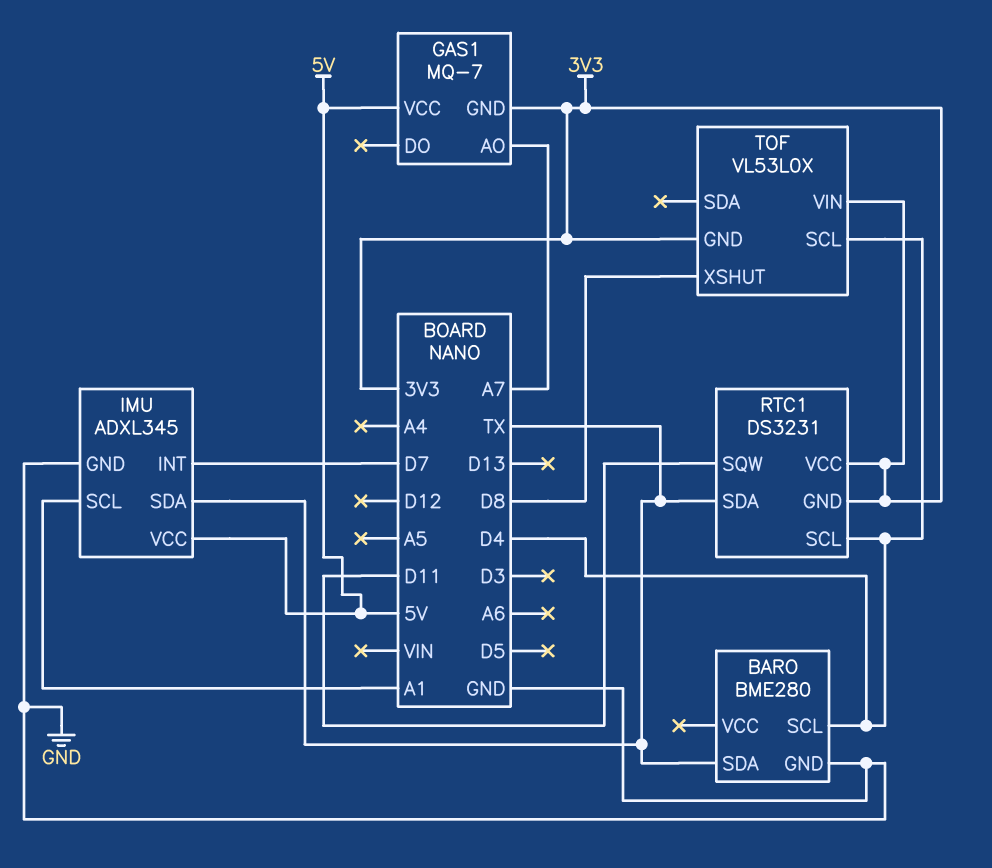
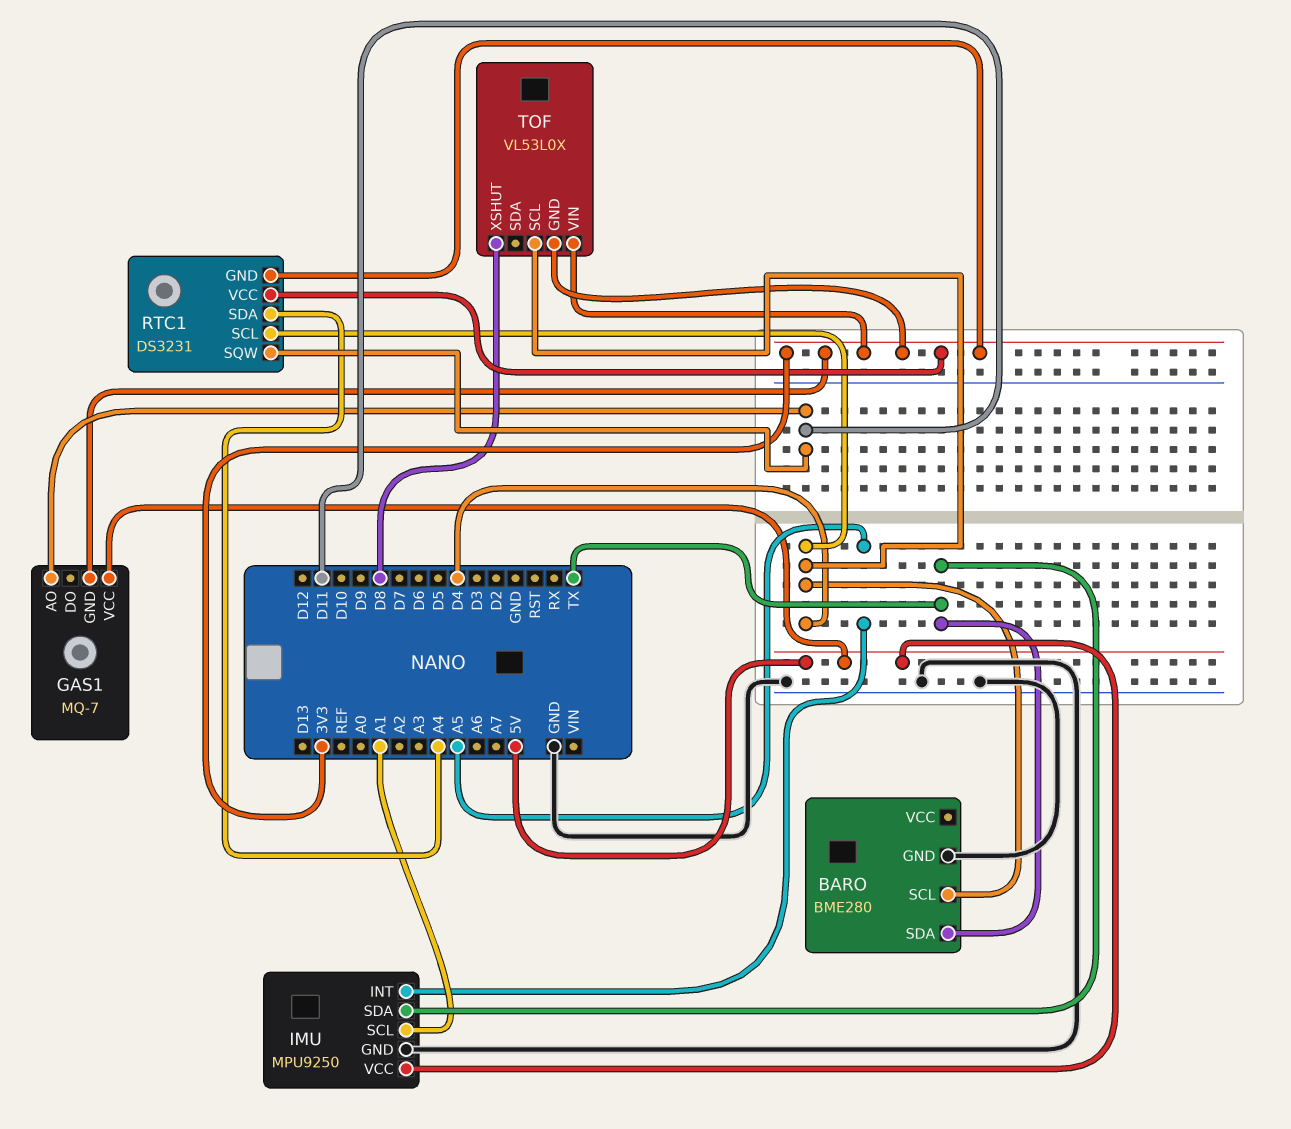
GAS1 pin AO: A7 -> D11
IMU: ADXL345 -> MPU9250
IMU pin INT: D7 -> A5
RTC1 pin SDA: TX -> A4

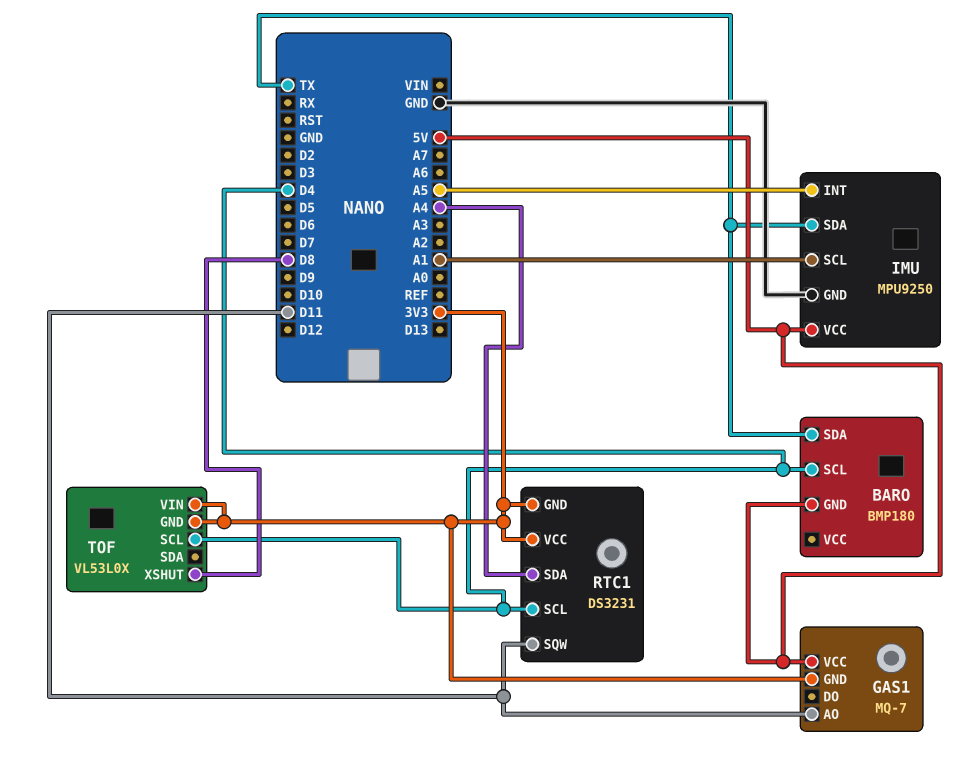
BARO: BME280 -> BMP180
BARO pin GND: GND -> 5V

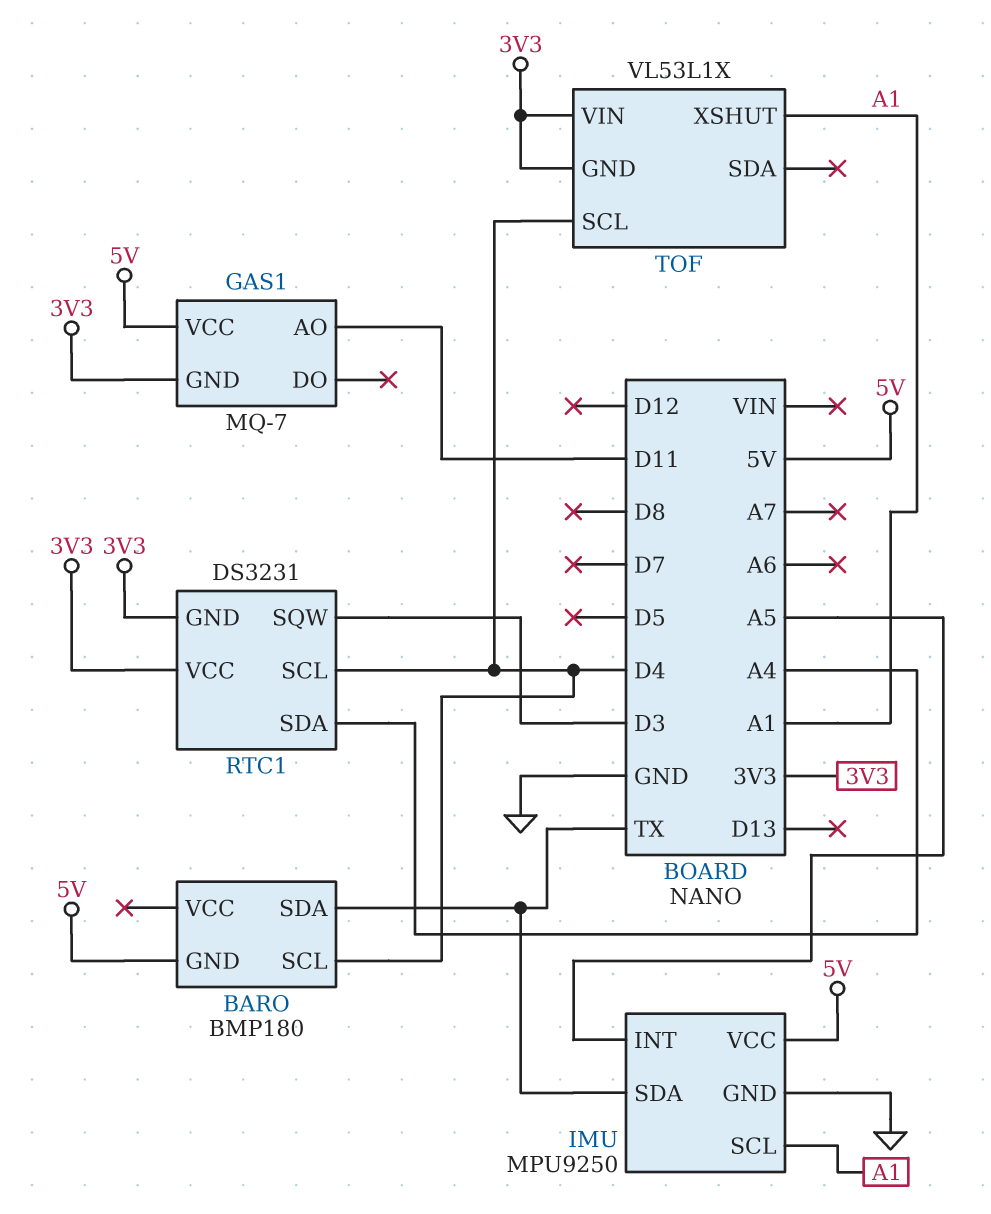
RTC1 pin SQW: D11 -> D3
TOF: VL53L0X -> VL53L1X
TOF pin XSHUT: D8 -> A1

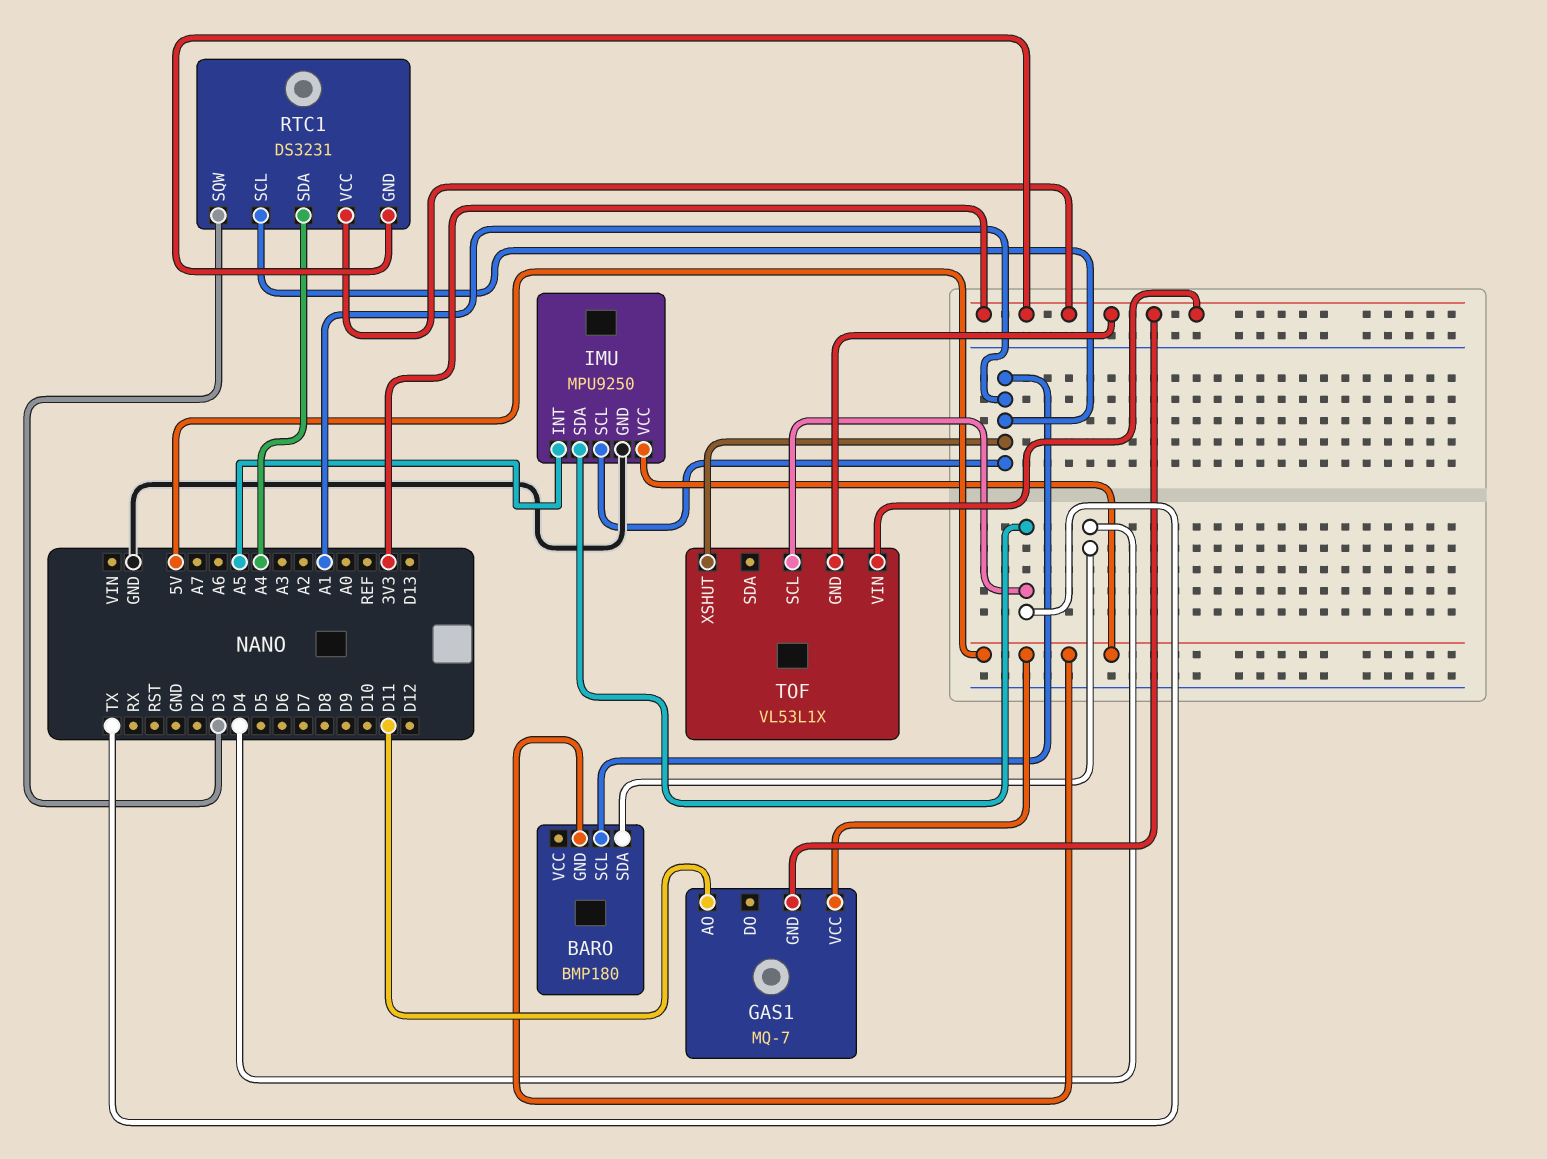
BARO pin SCL: D4 -> A1
BARO pin SDA: TX -> D4
RTC1 pin SCL: D4 -> A1
TOF pin SCL: D4 -> TX

